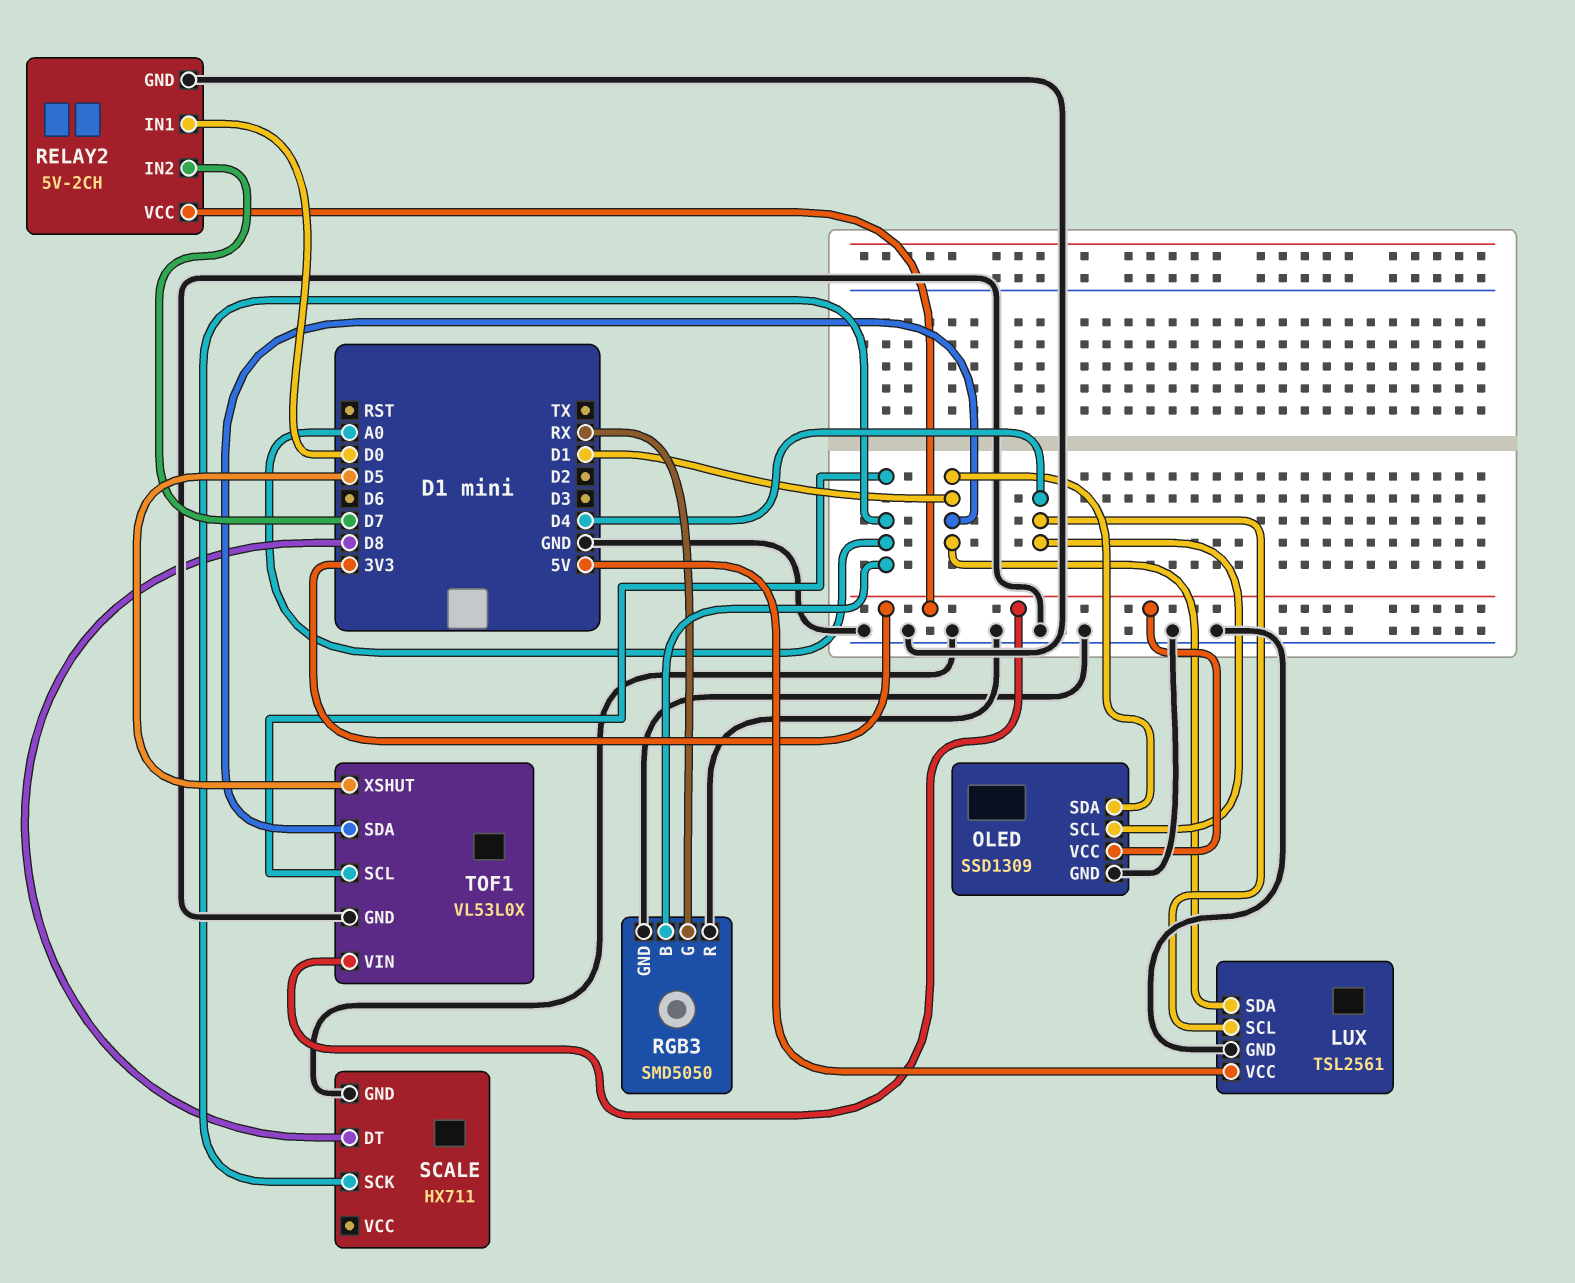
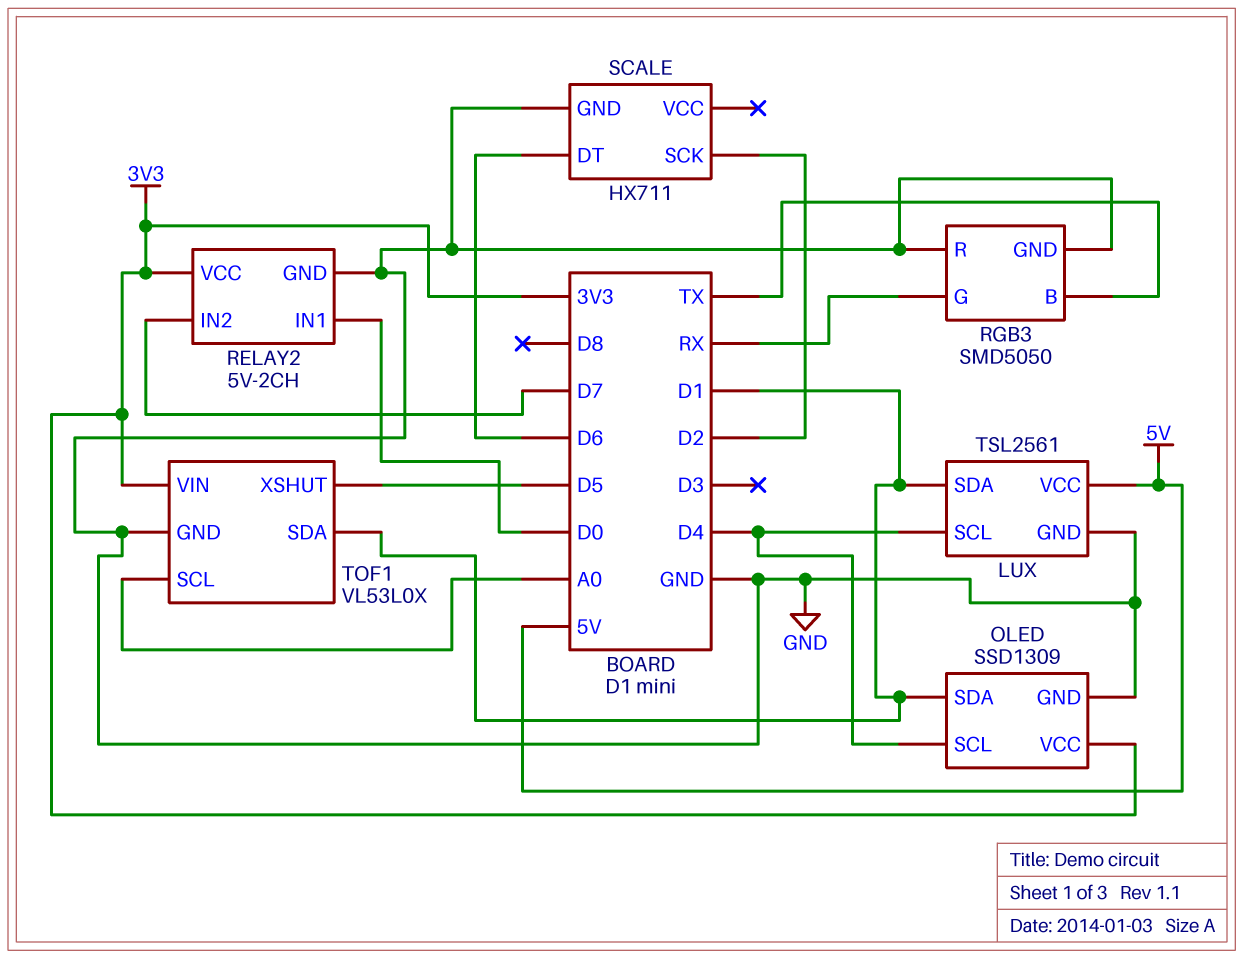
RGB3 pin B: A0 -> TX
SCALE pin DT: D8 -> D6
SCALE pin SCK: A0 -> D2

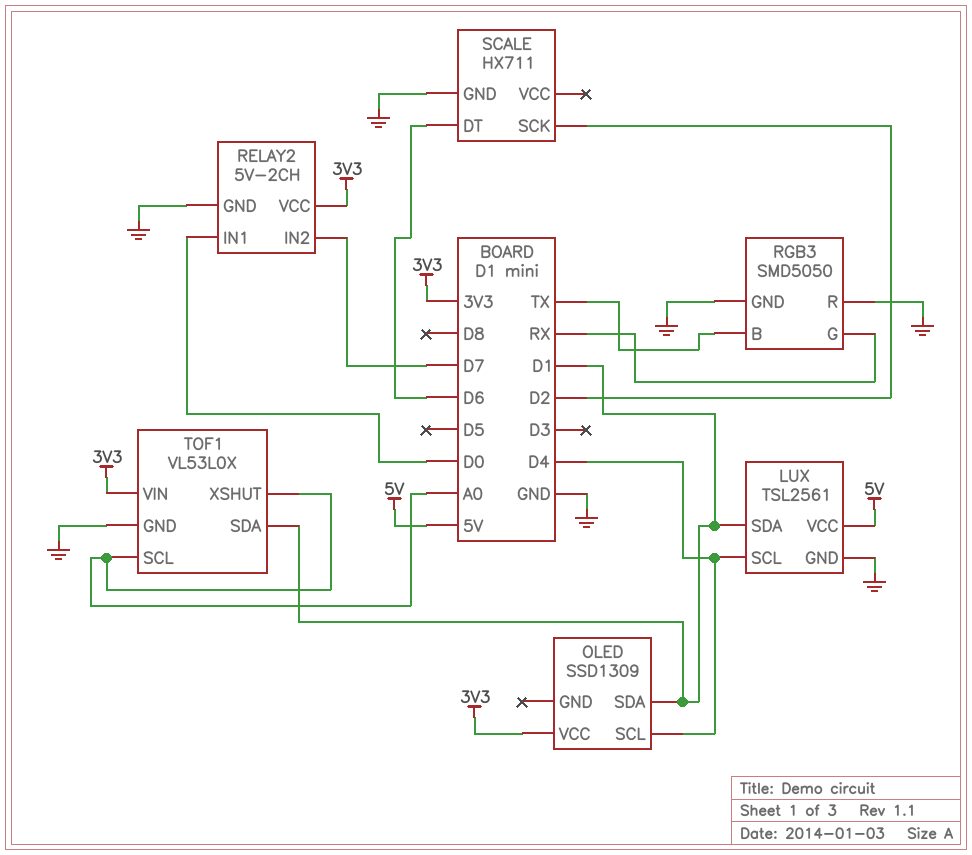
OLED pin GND: GND -> none
TOF1 pin XSHUT: D5 -> A0

